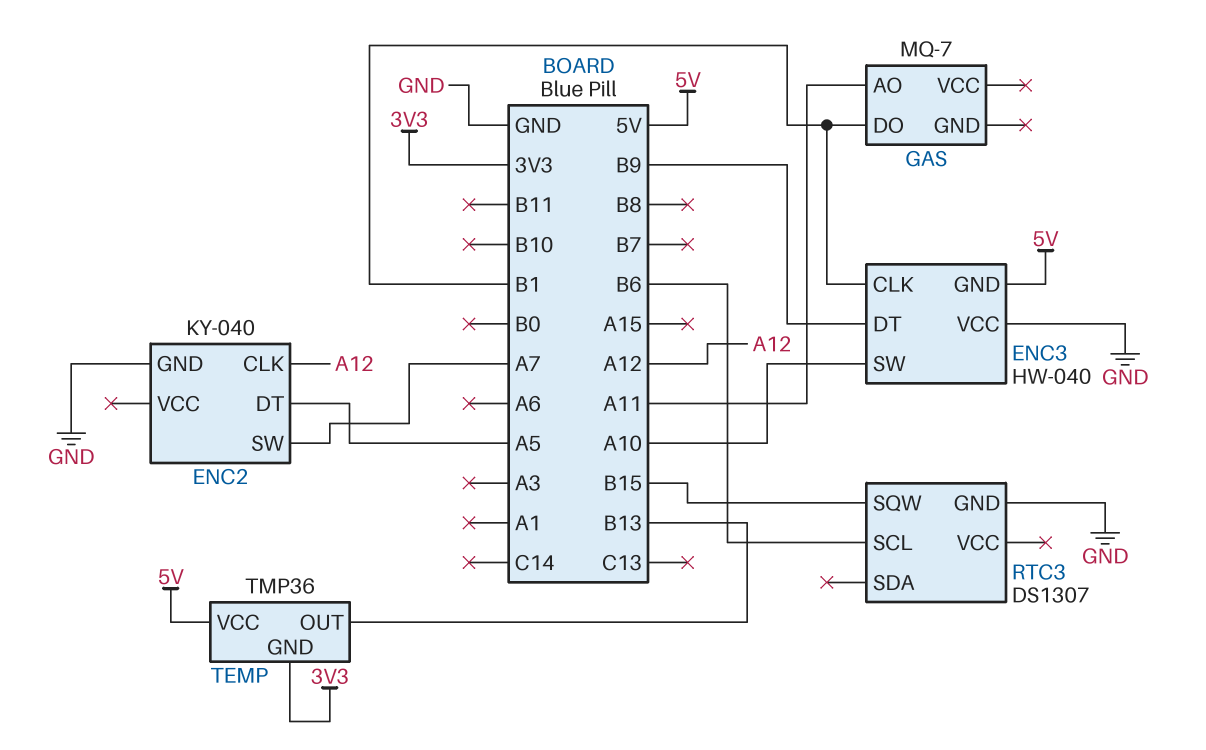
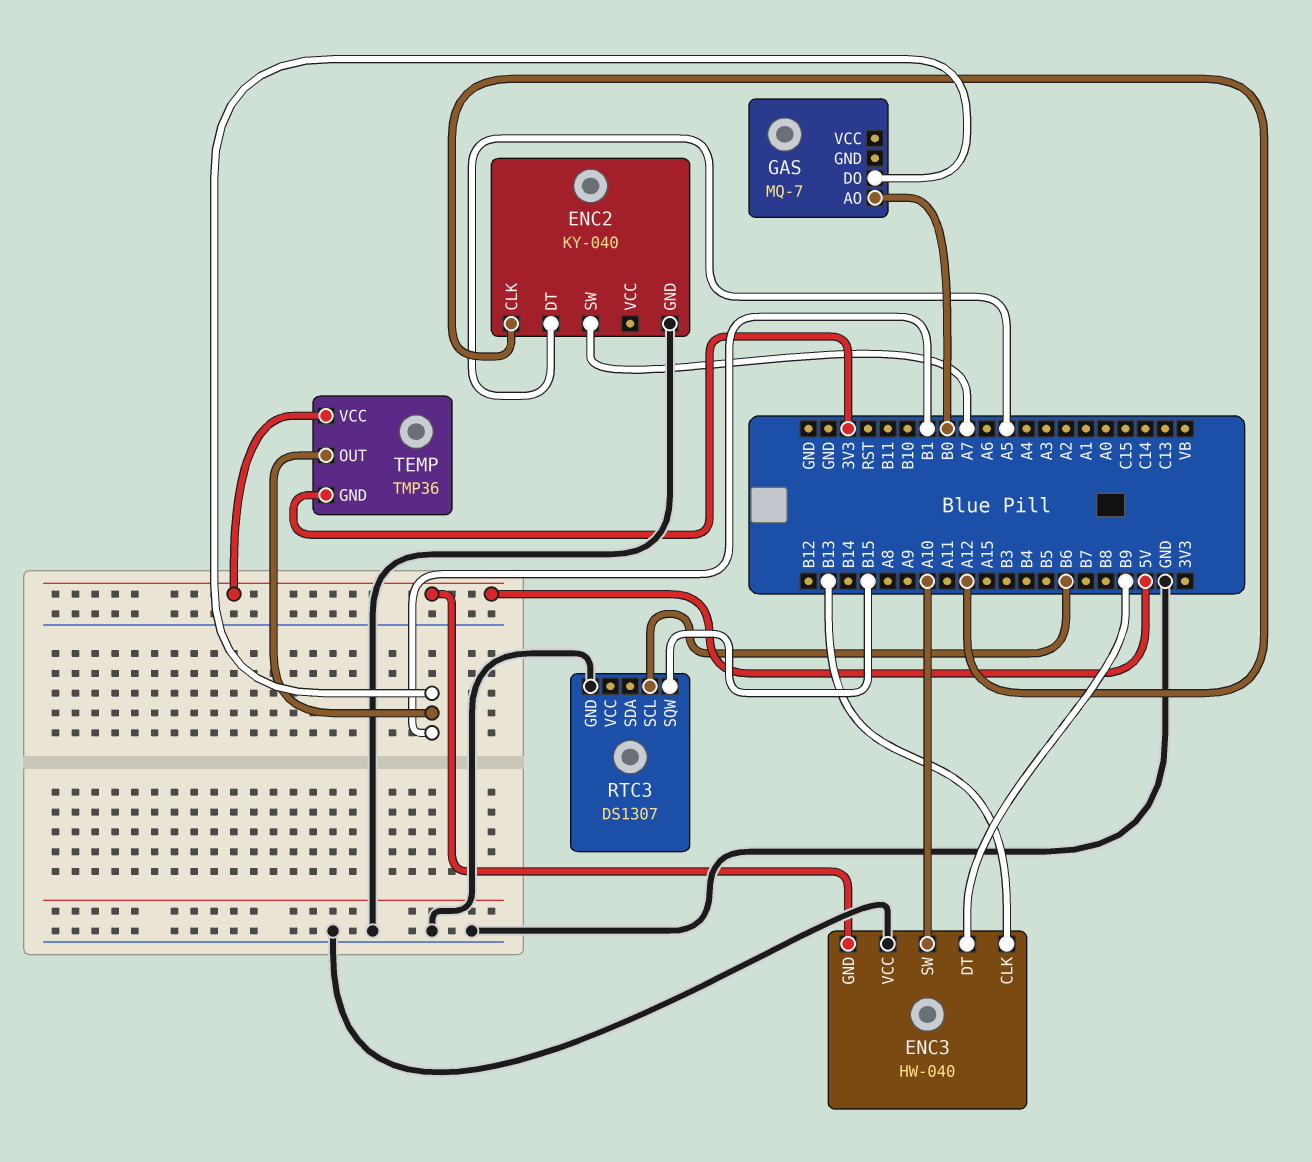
ENC3 pin CLK: B1 -> B13
GAS pin AO: A11 -> B0
TEMP pin OUT: B13 -> B1

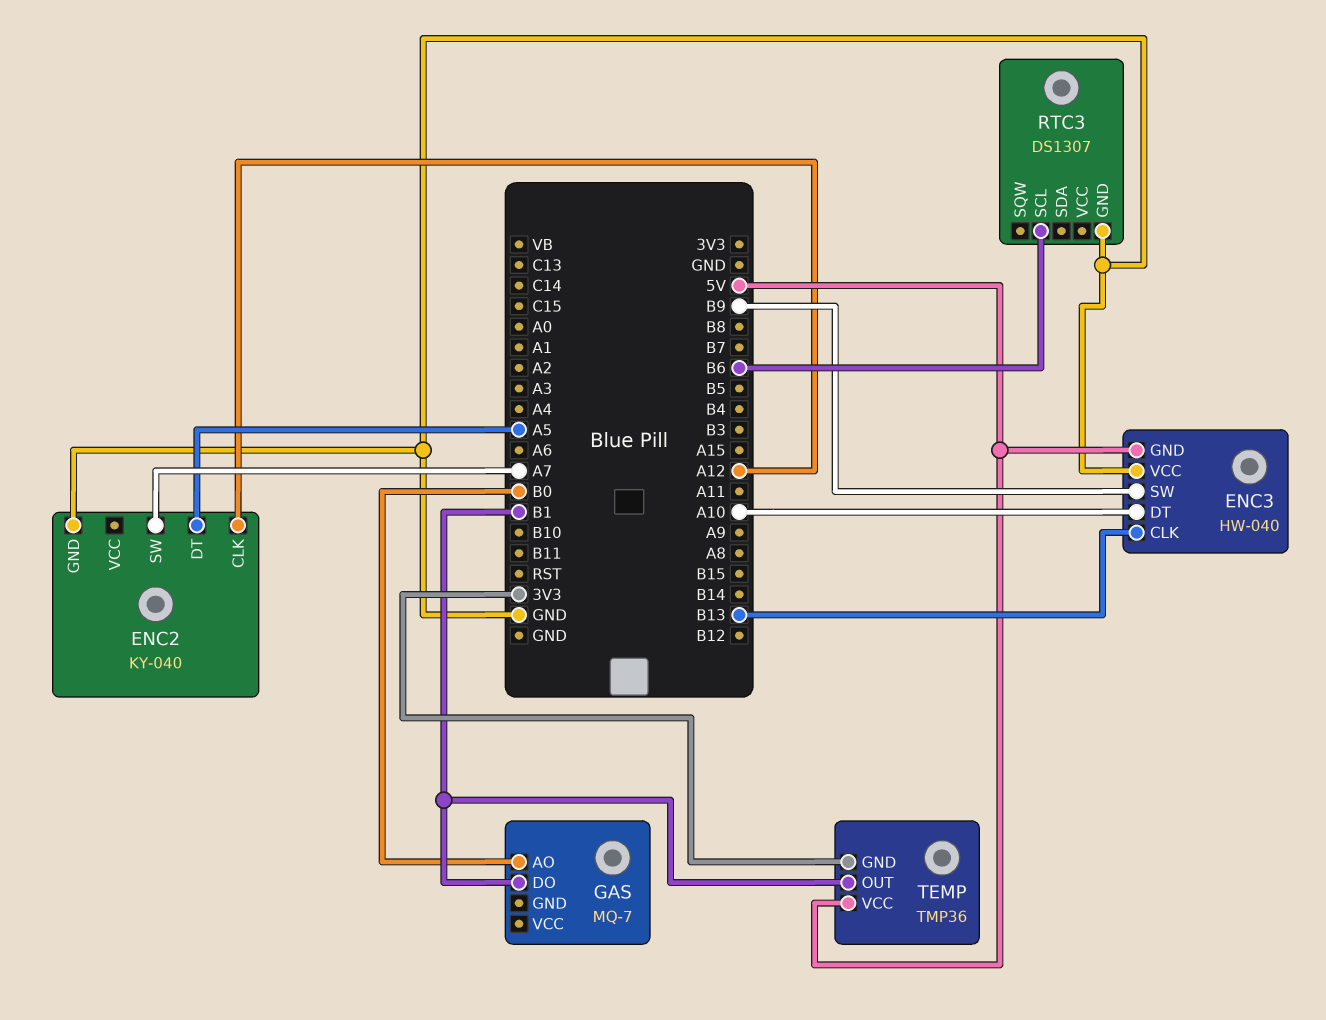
ENC3 pin DT: B9 -> A10
ENC3 pin SW: A10 -> B9
RTC3 pin SQW: B15 -> none

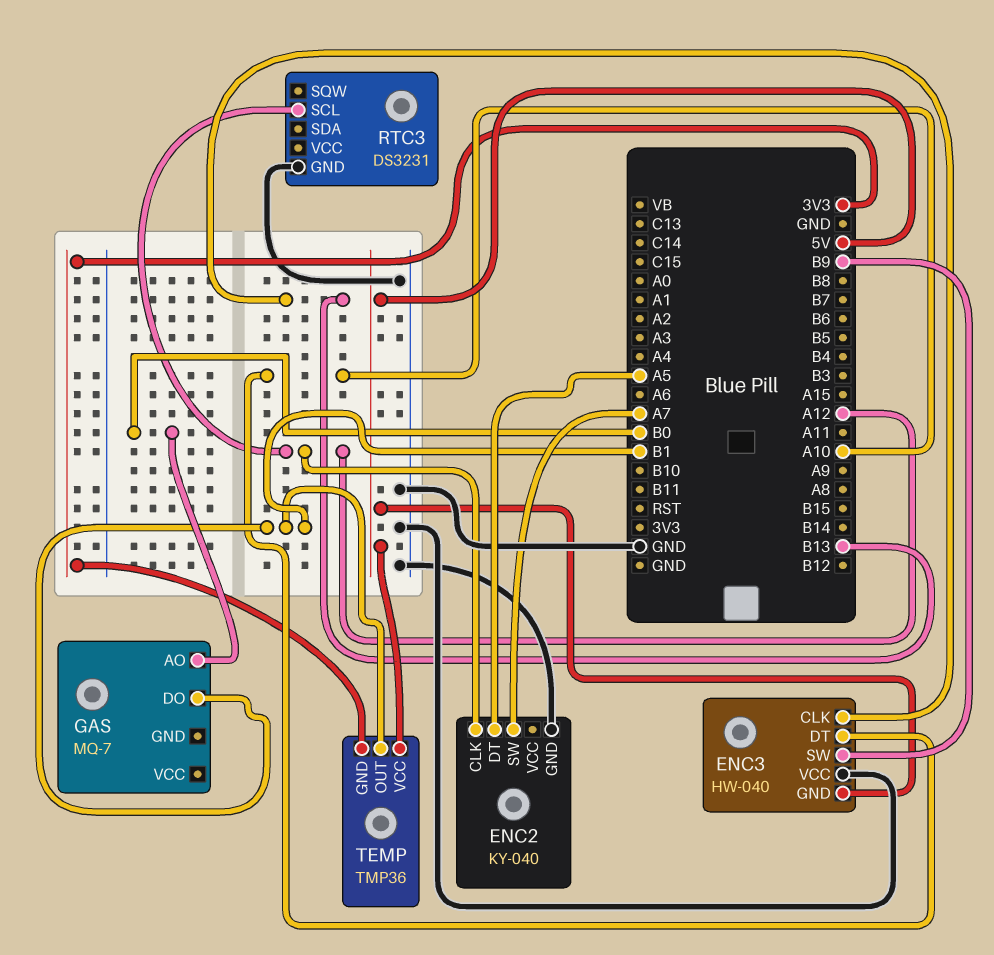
RTC3: DS1307 -> DS3231
RTC3 pin SCL: B6 -> A12

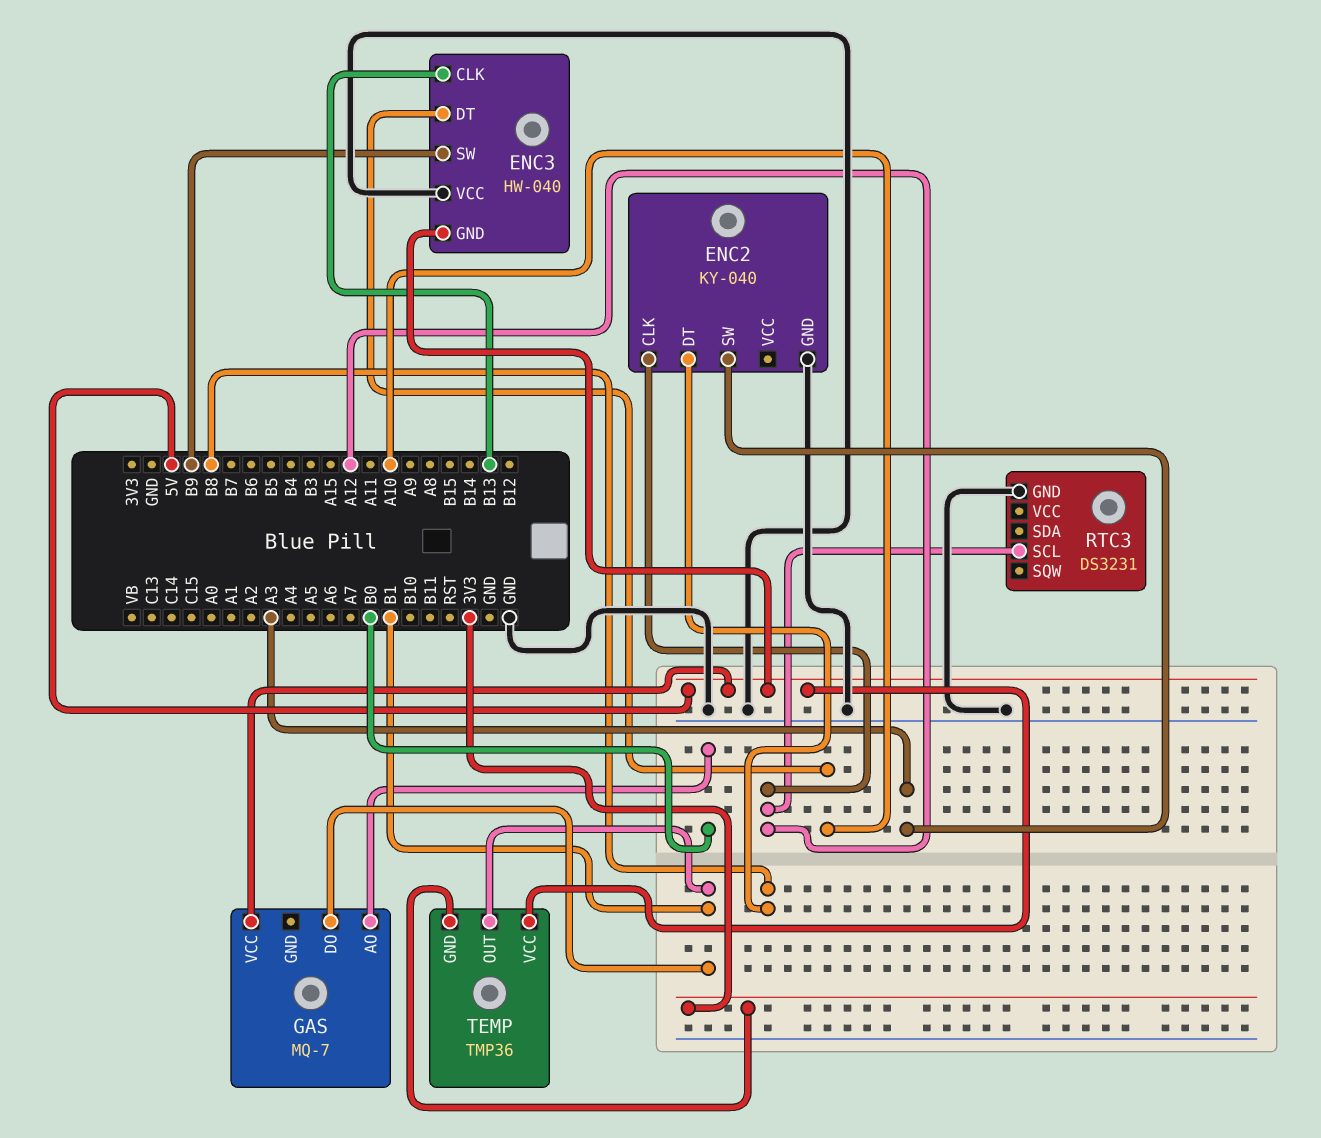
ENC2 pin DT: A5 -> B8
ENC2 pin SW: A7 -> A3
GAS pin VCC: none -> 5V

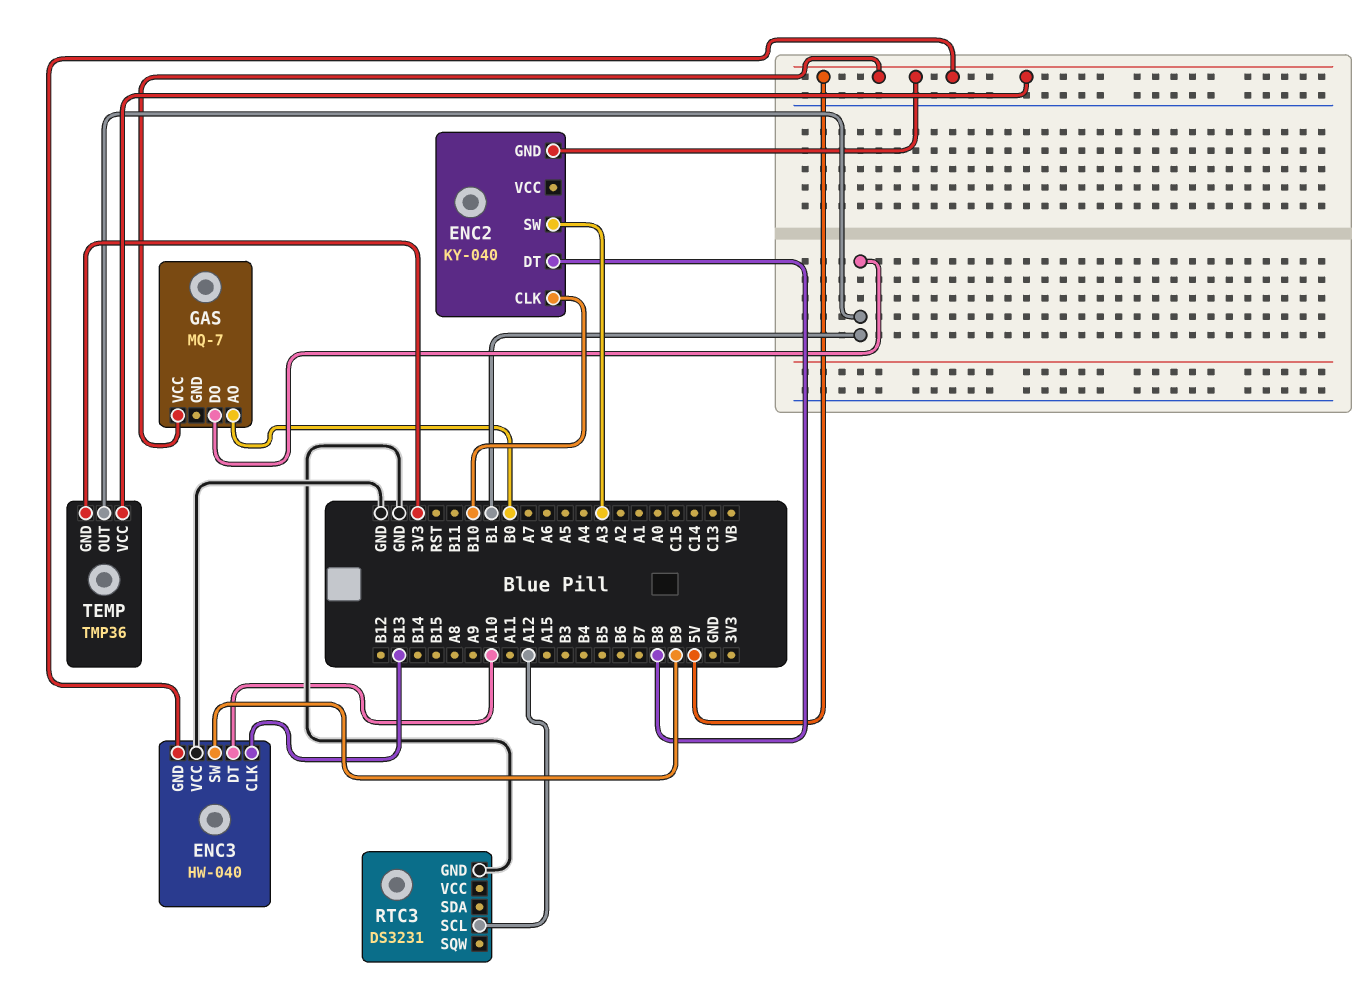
ENC2 pin CLK: A12 -> B10
ENC2 pin GND: GND -> 5V

